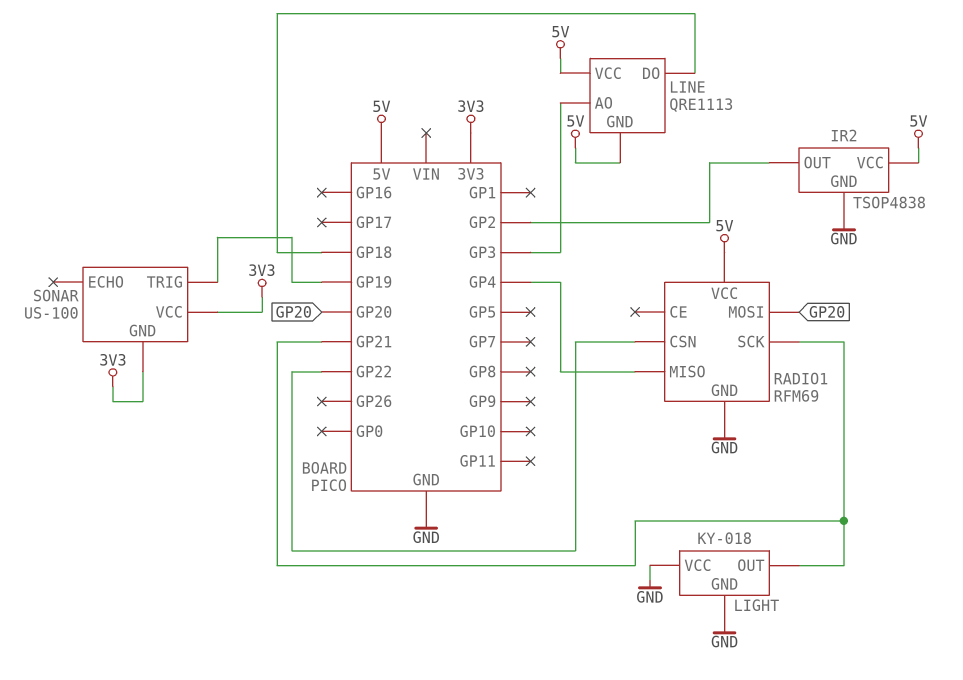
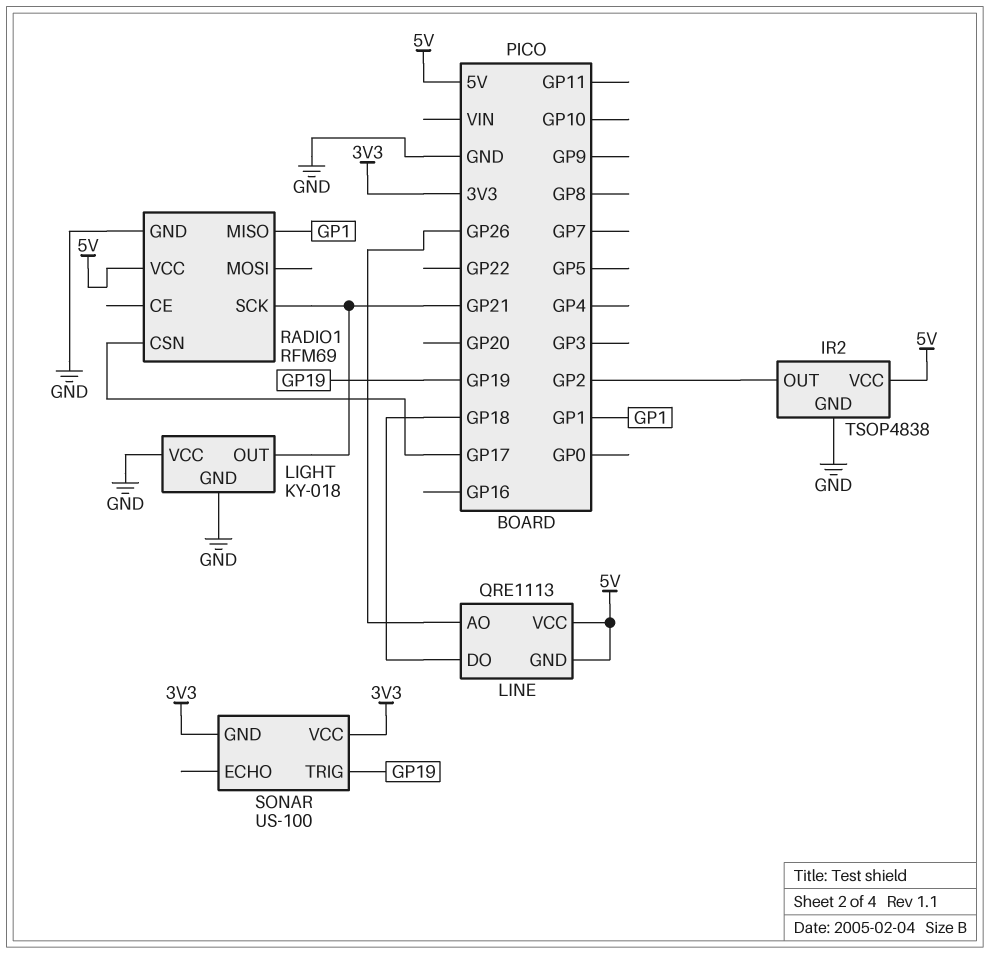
LINE pin AO: GP3 -> GP26
RADIO1 pin CSN: GP22 -> GP17
RADIO1 pin MISO: GP4 -> GP1
RADIO1 pin MOSI: GP20 -> none

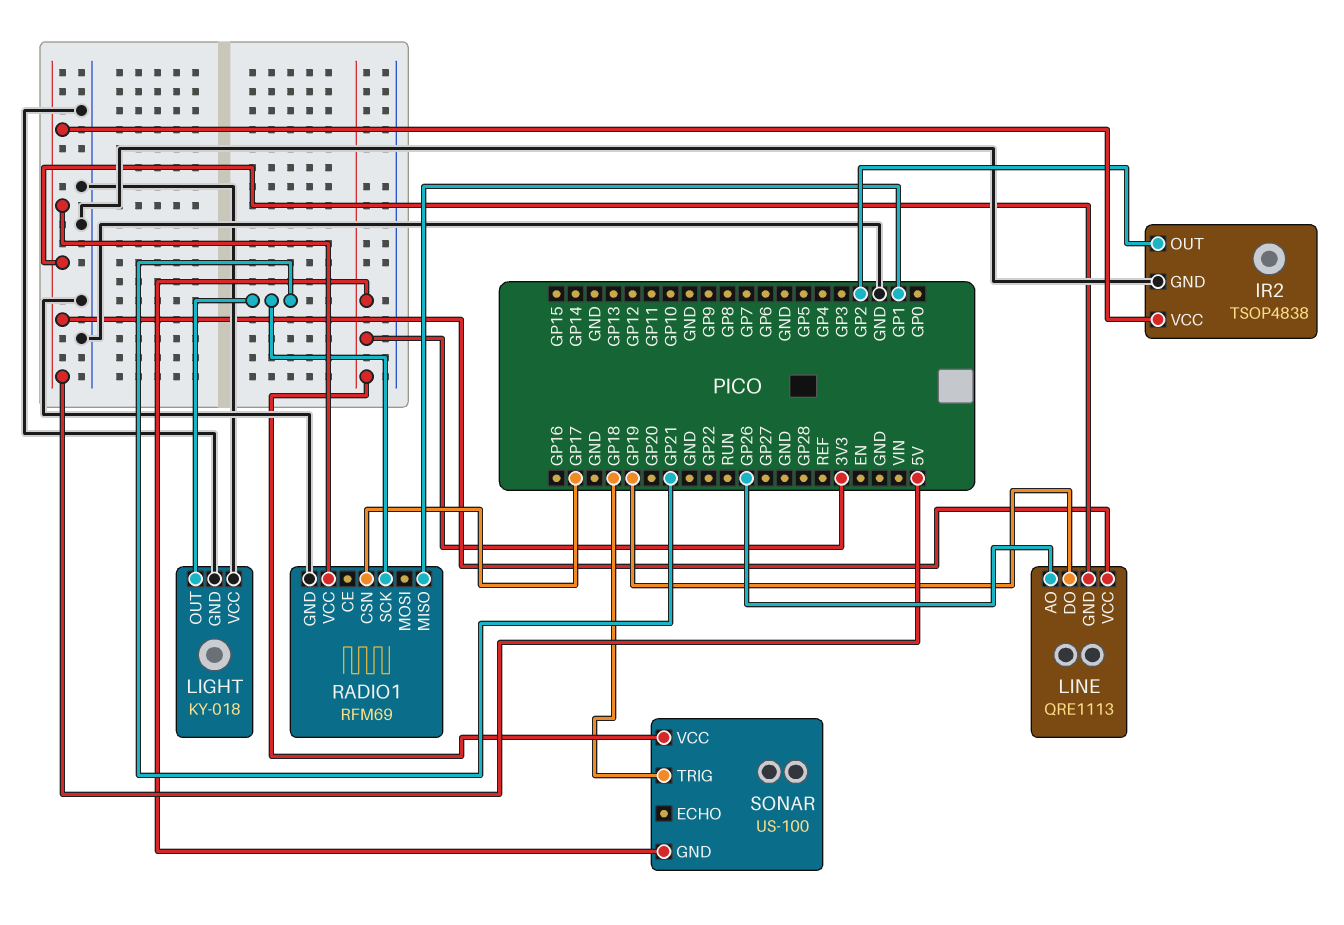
LINE pin DO: GP18 -> GP19
SONAR pin TRIG: GP19 -> GP18

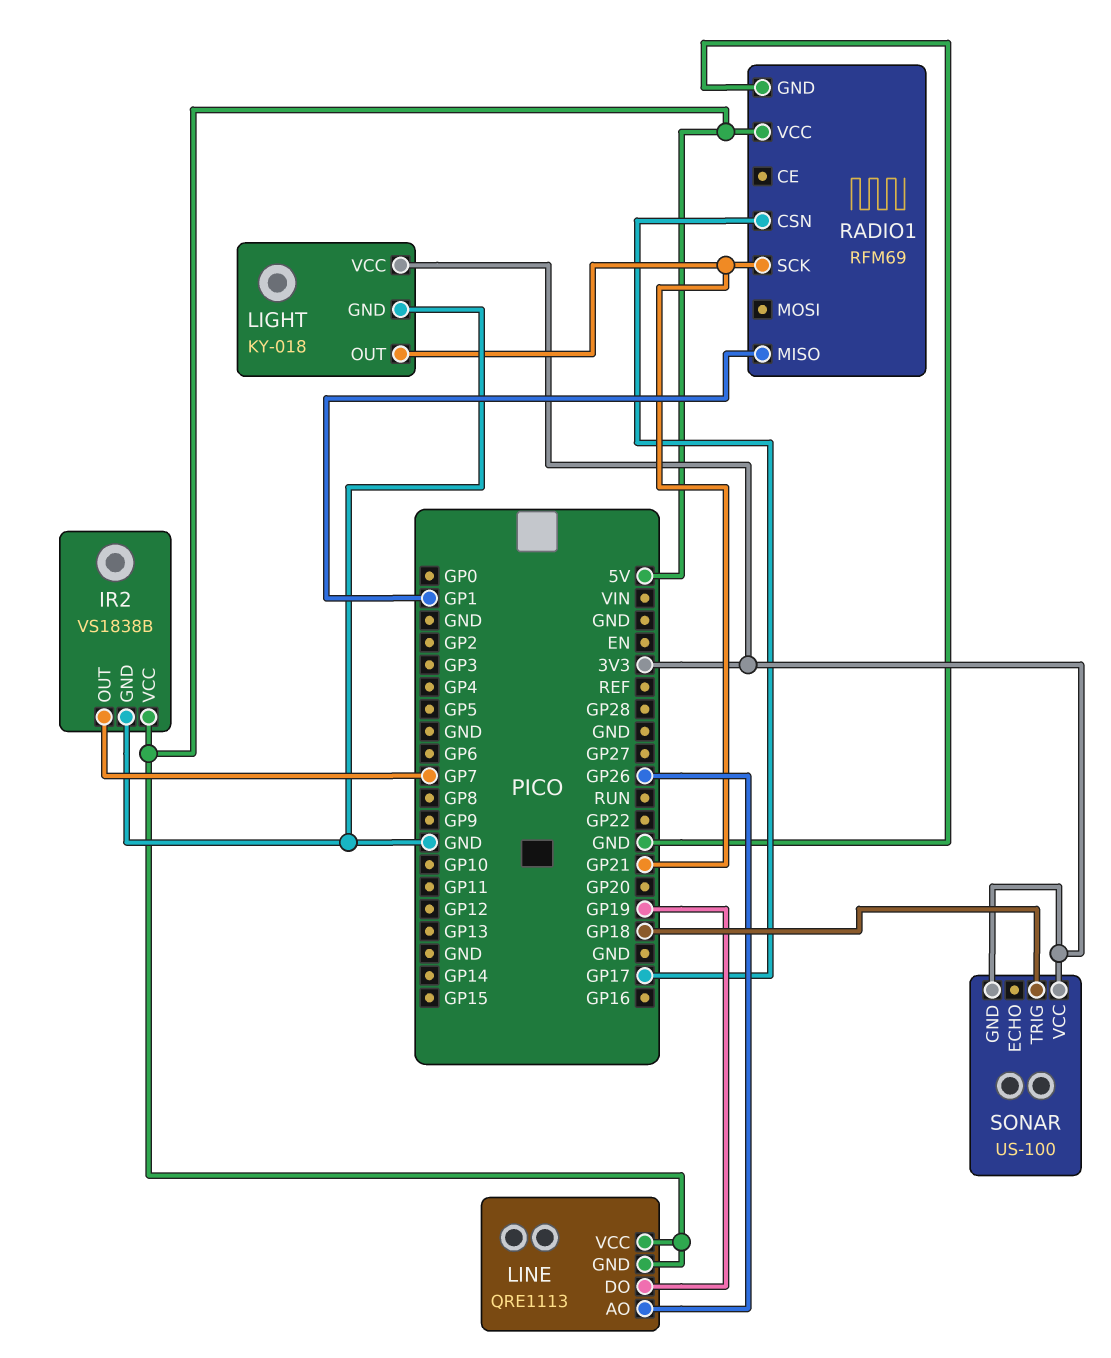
IR2: TSOP4838 -> VS1838B
IR2 pin OUT: GP2 -> GP7
LIGHT pin VCC: GND -> 3V3

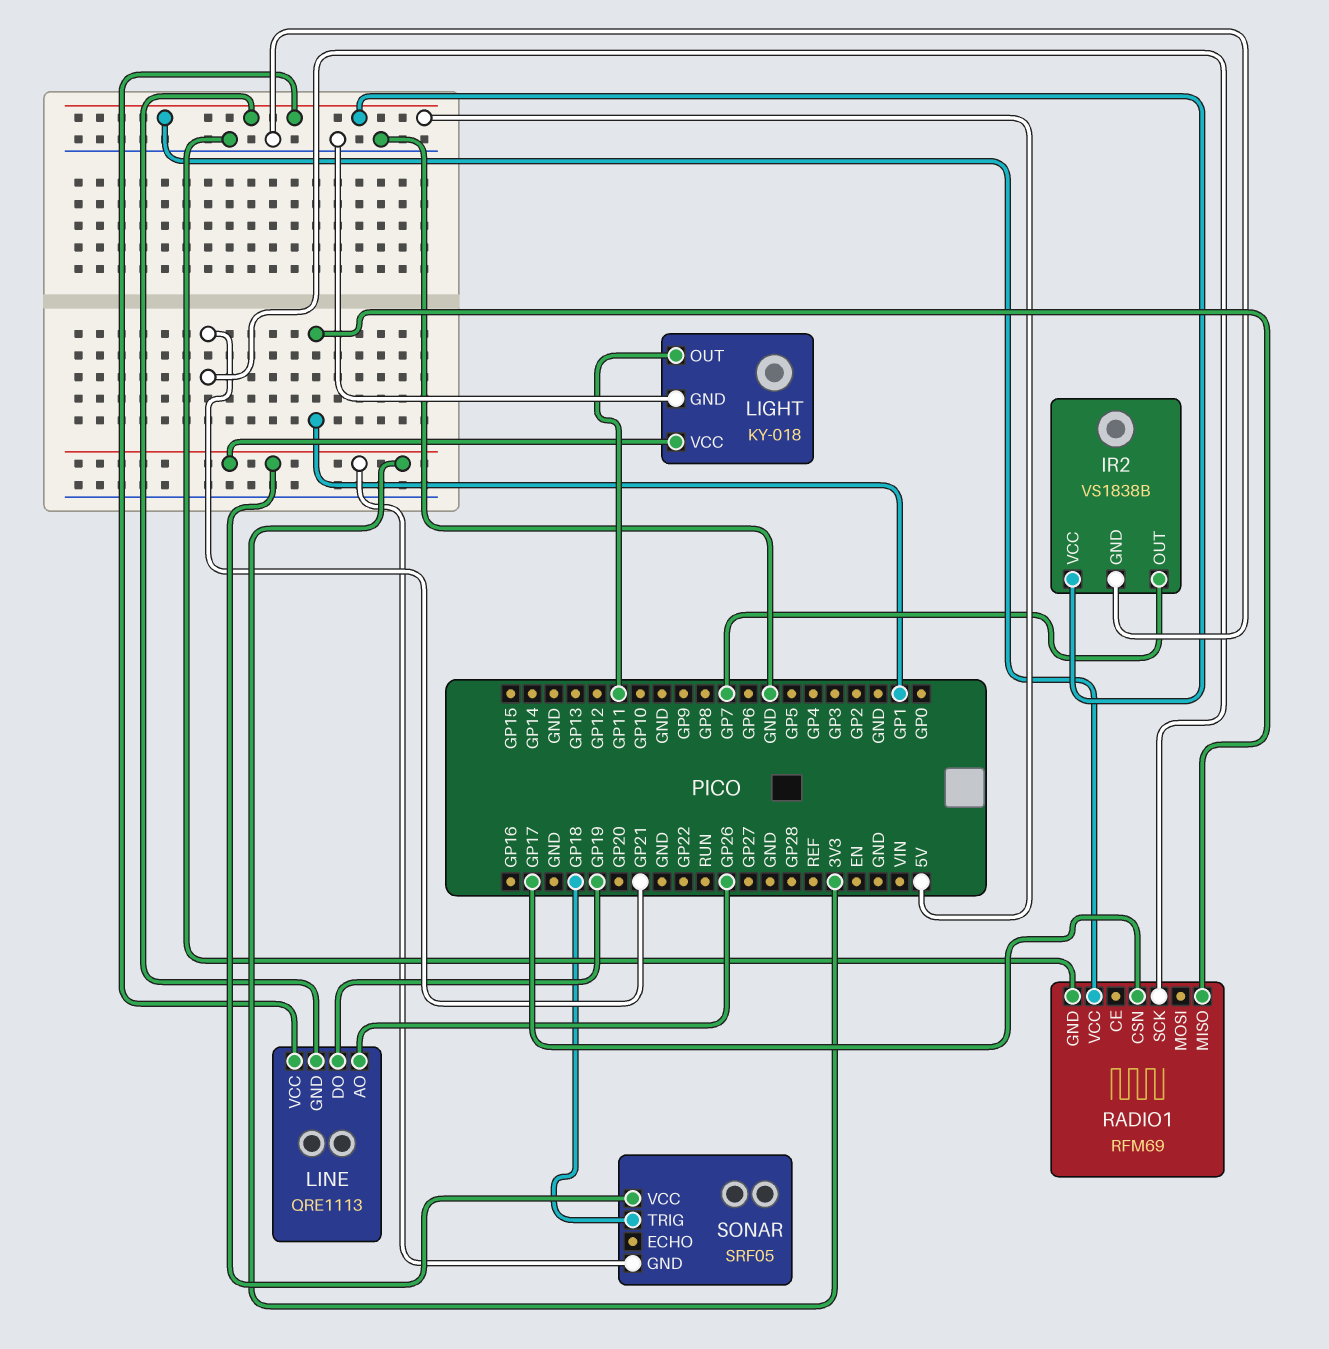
LIGHT pin OUT: GP21 -> GP11
SONAR: US-100 -> SRF05

